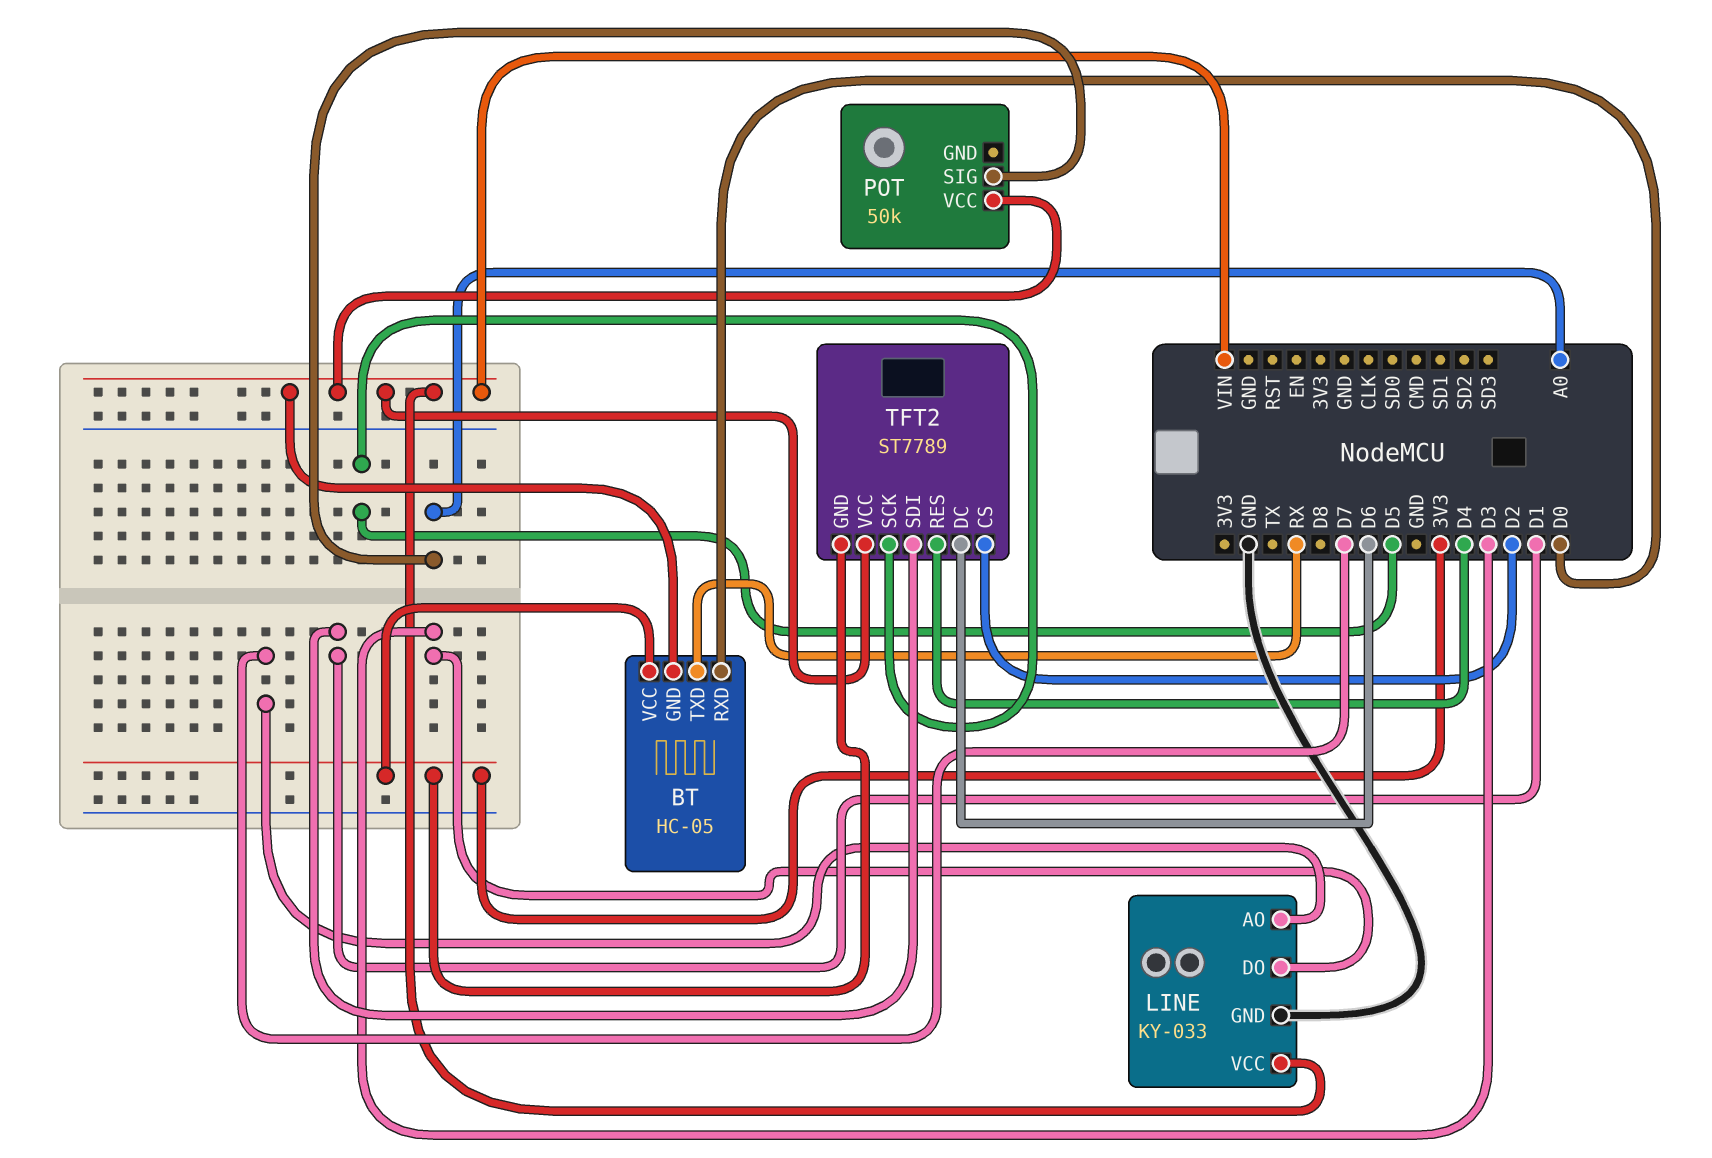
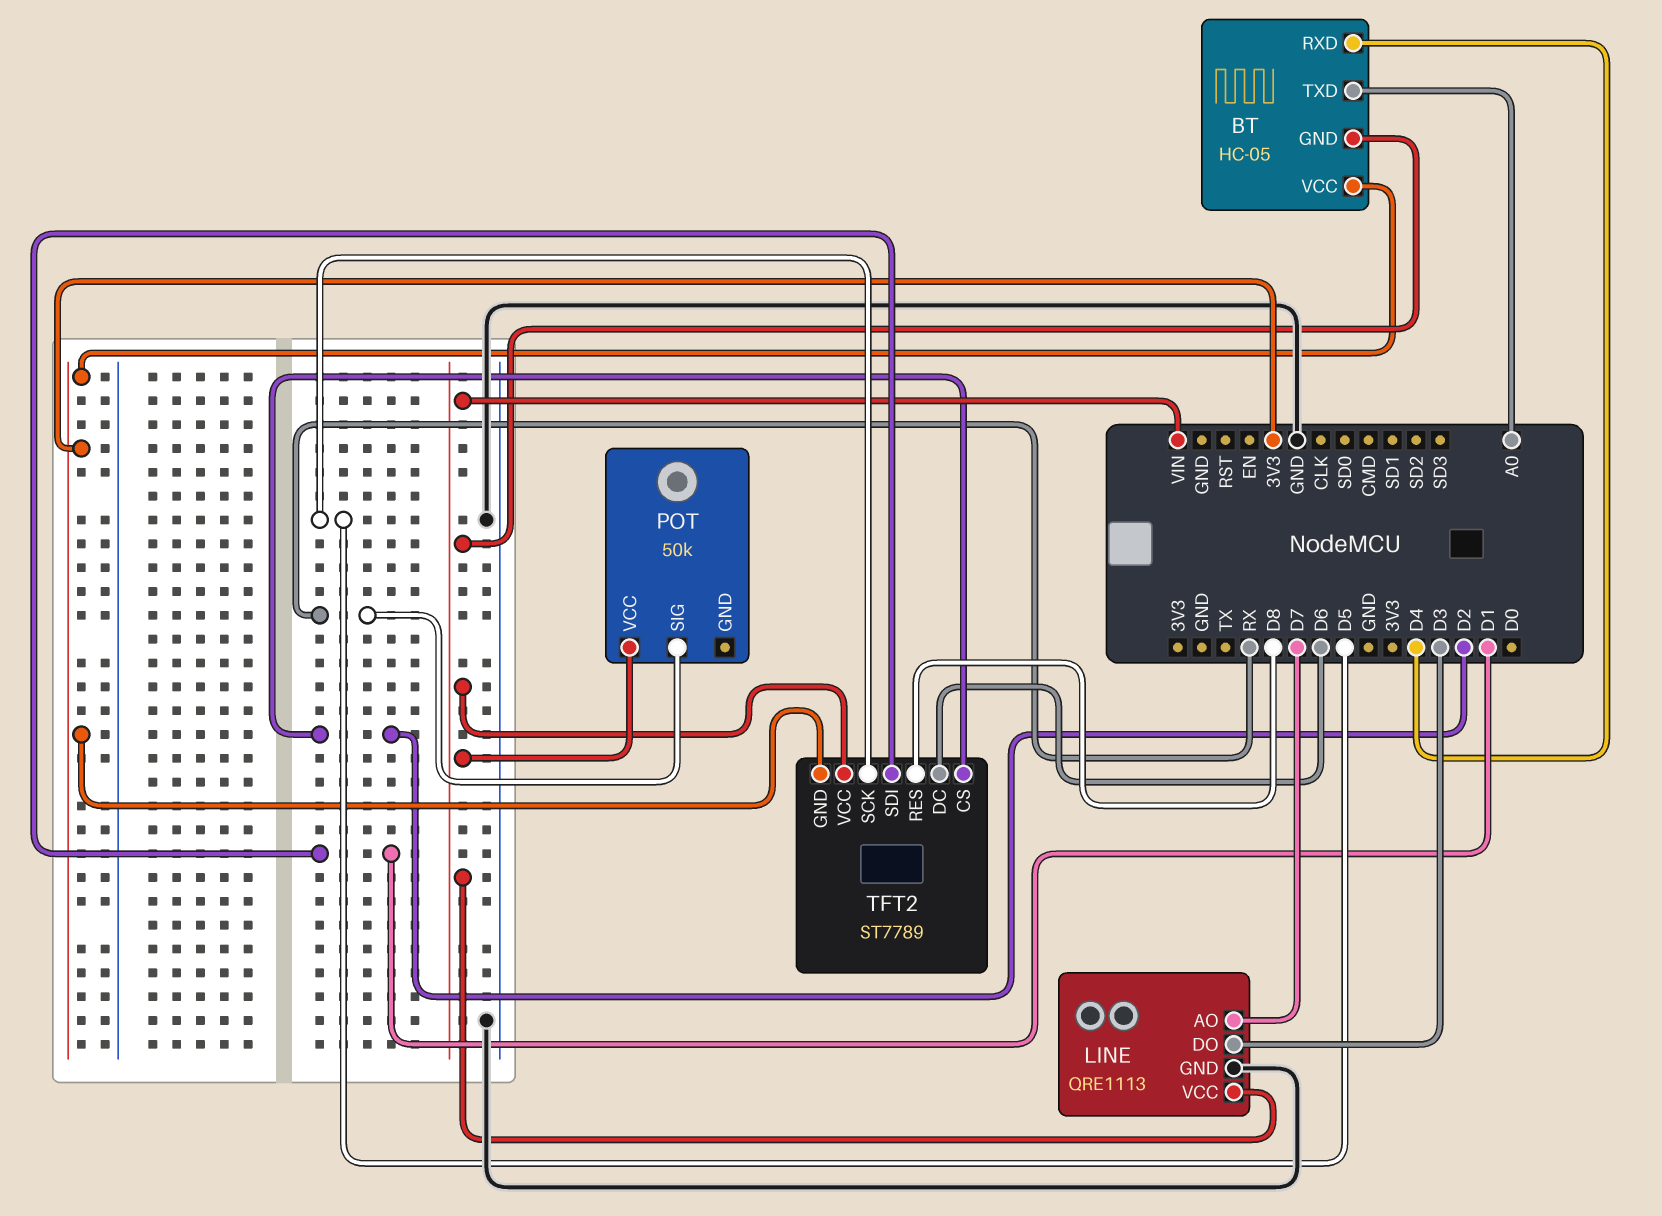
BT pin RXD: D0 -> D4
BT pin TXD: RX -> A0
LINE: KY-033 -> QRE1113
POT pin SIG: A0 -> RX
TFT2 pin RES: D4 -> D8

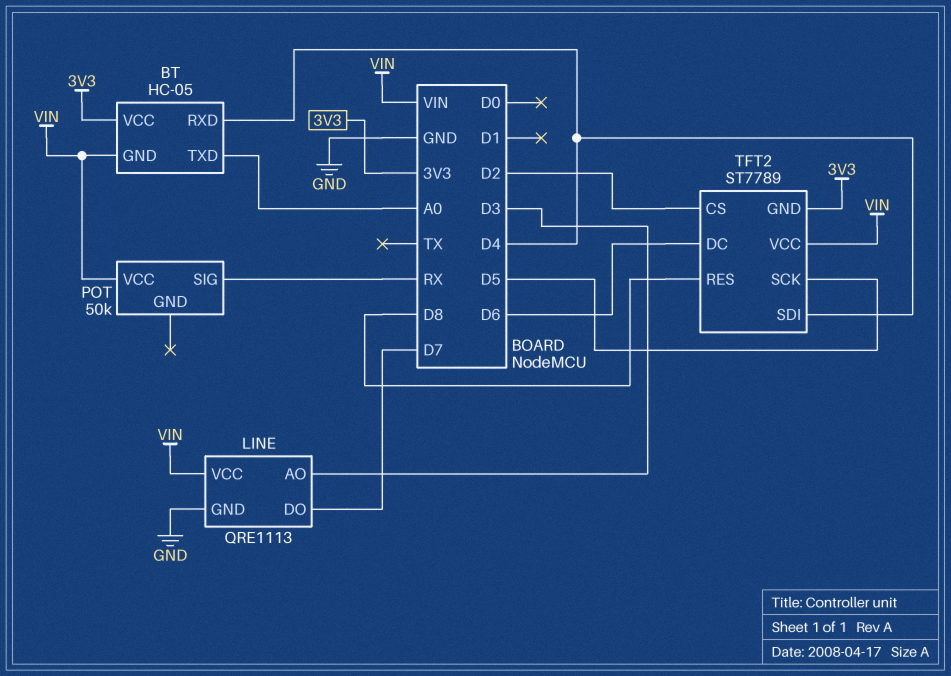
LINE pin AO: D7 -> D3
LINE pin DO: D3 -> D7
TFT2 pin SDI: D1 -> D4

